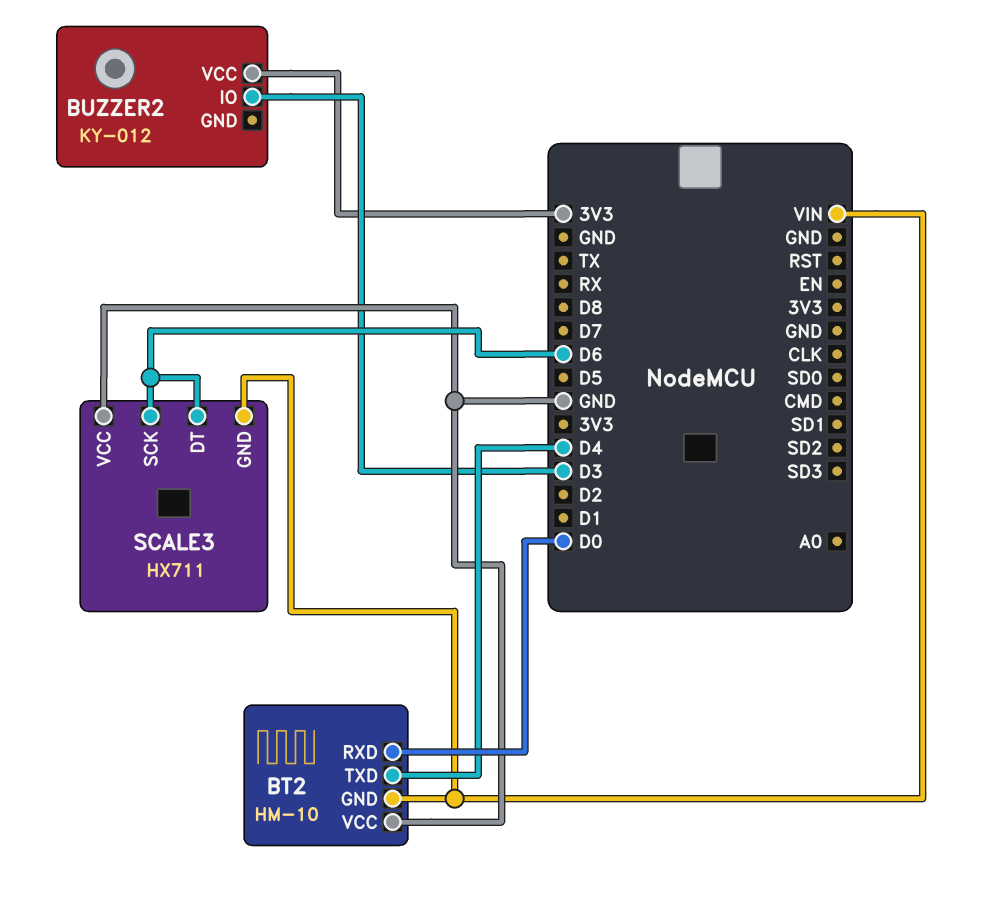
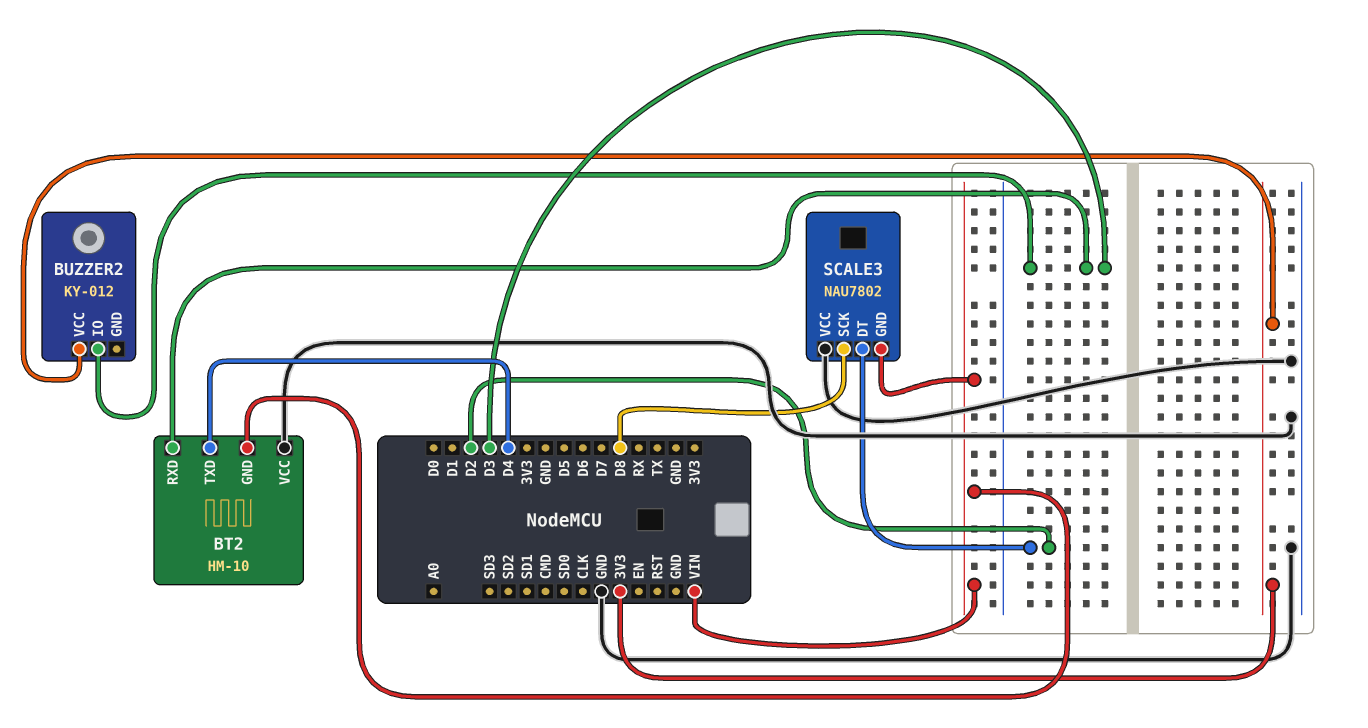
BT2 pin RXD: D0 -> D3
SCALE3: HX711 -> NAU7802
SCALE3 pin DT: D6 -> D2
SCALE3 pin SCK: D6 -> D8

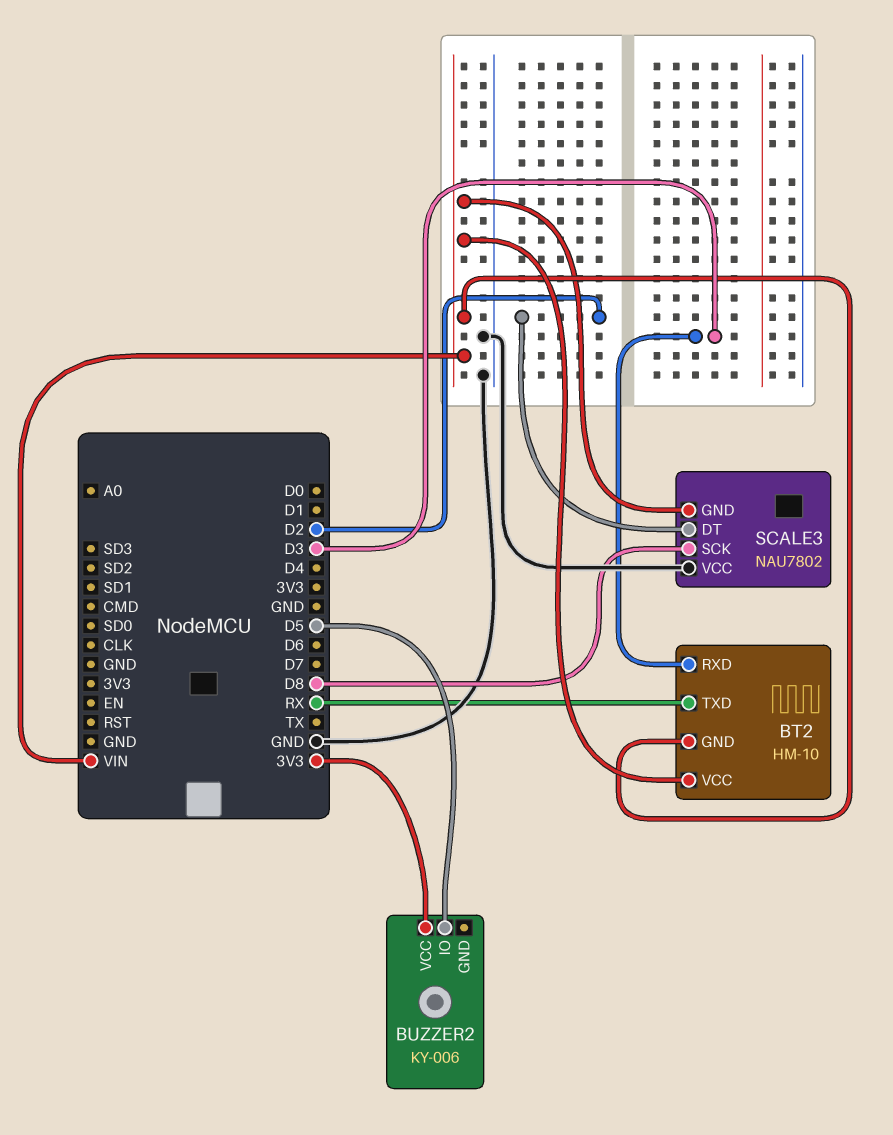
BT2 pin TXD: D4 -> RX
BT2 pin VCC: GND -> VIN
BUZZER2: KY-012 -> KY-006
BUZZER2 pin IO: D3 -> D5

